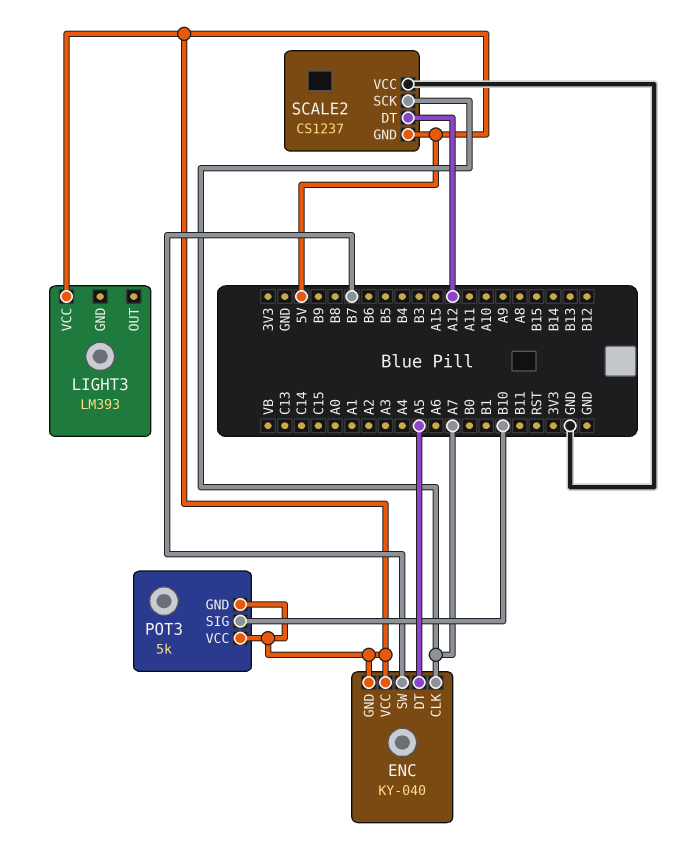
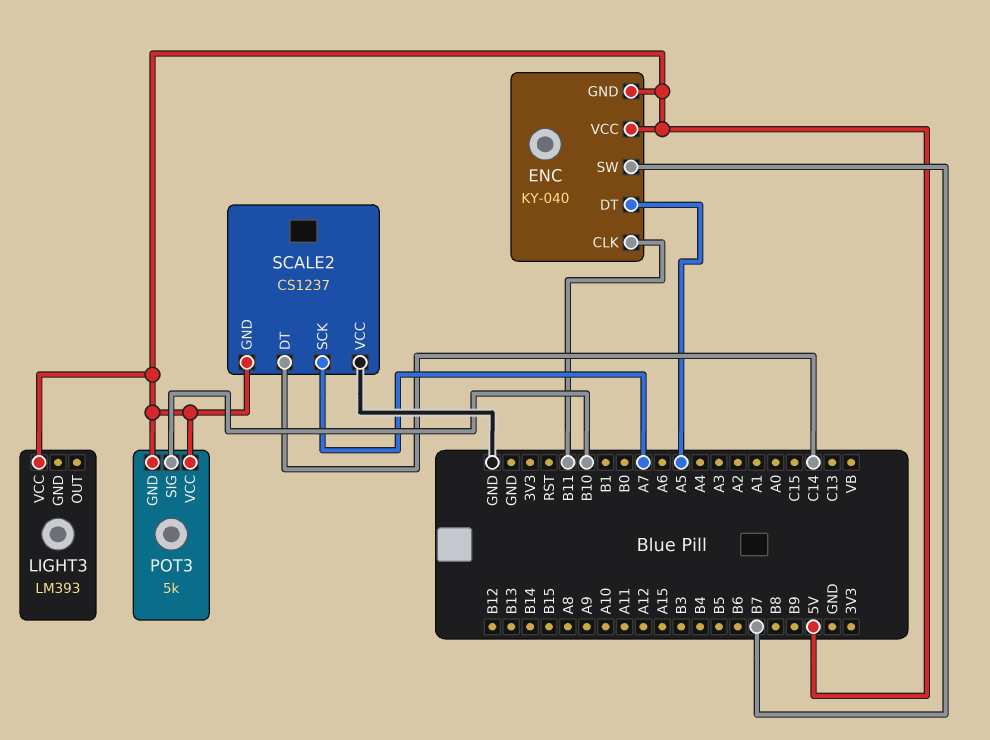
ENC pin CLK: A7 -> B11
SCALE2 pin DT: A12 -> C14

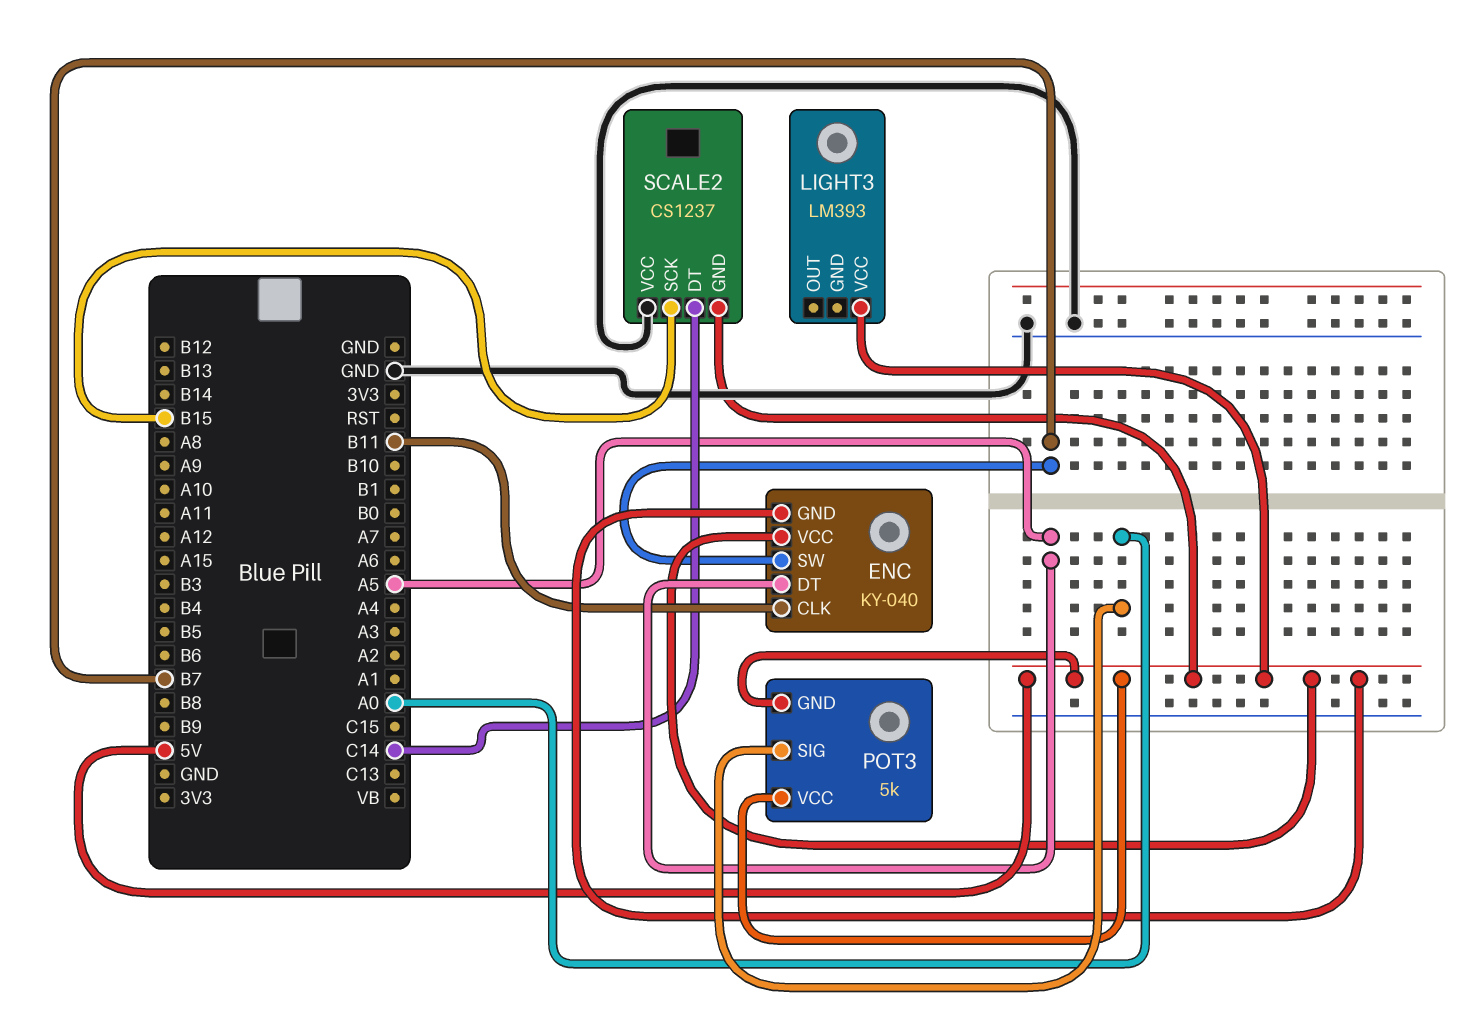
POT3 pin SIG: B10 -> A0
SCALE2 pin SCK: A7 -> B15

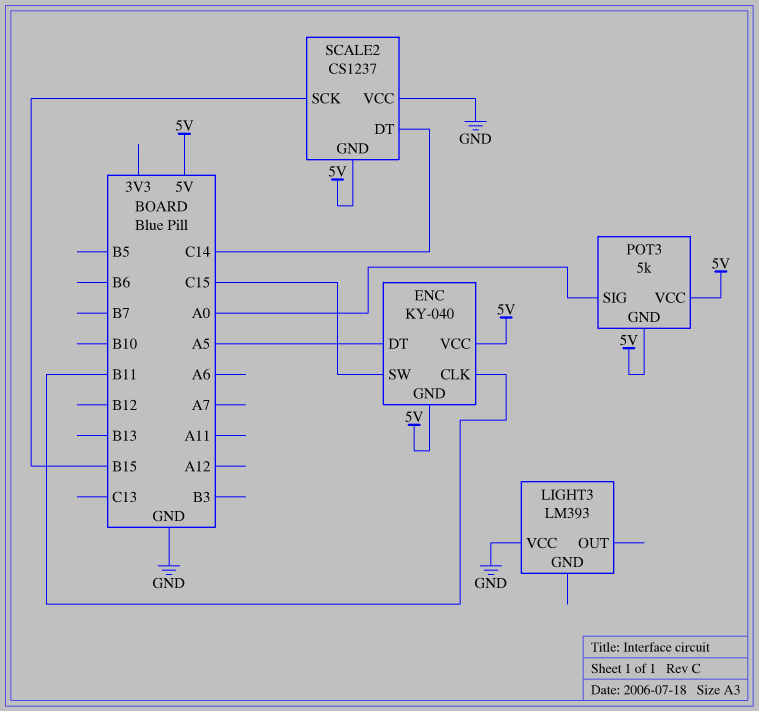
ENC pin SW: B7 -> C15
LIGHT3 pin VCC: 5V -> GND

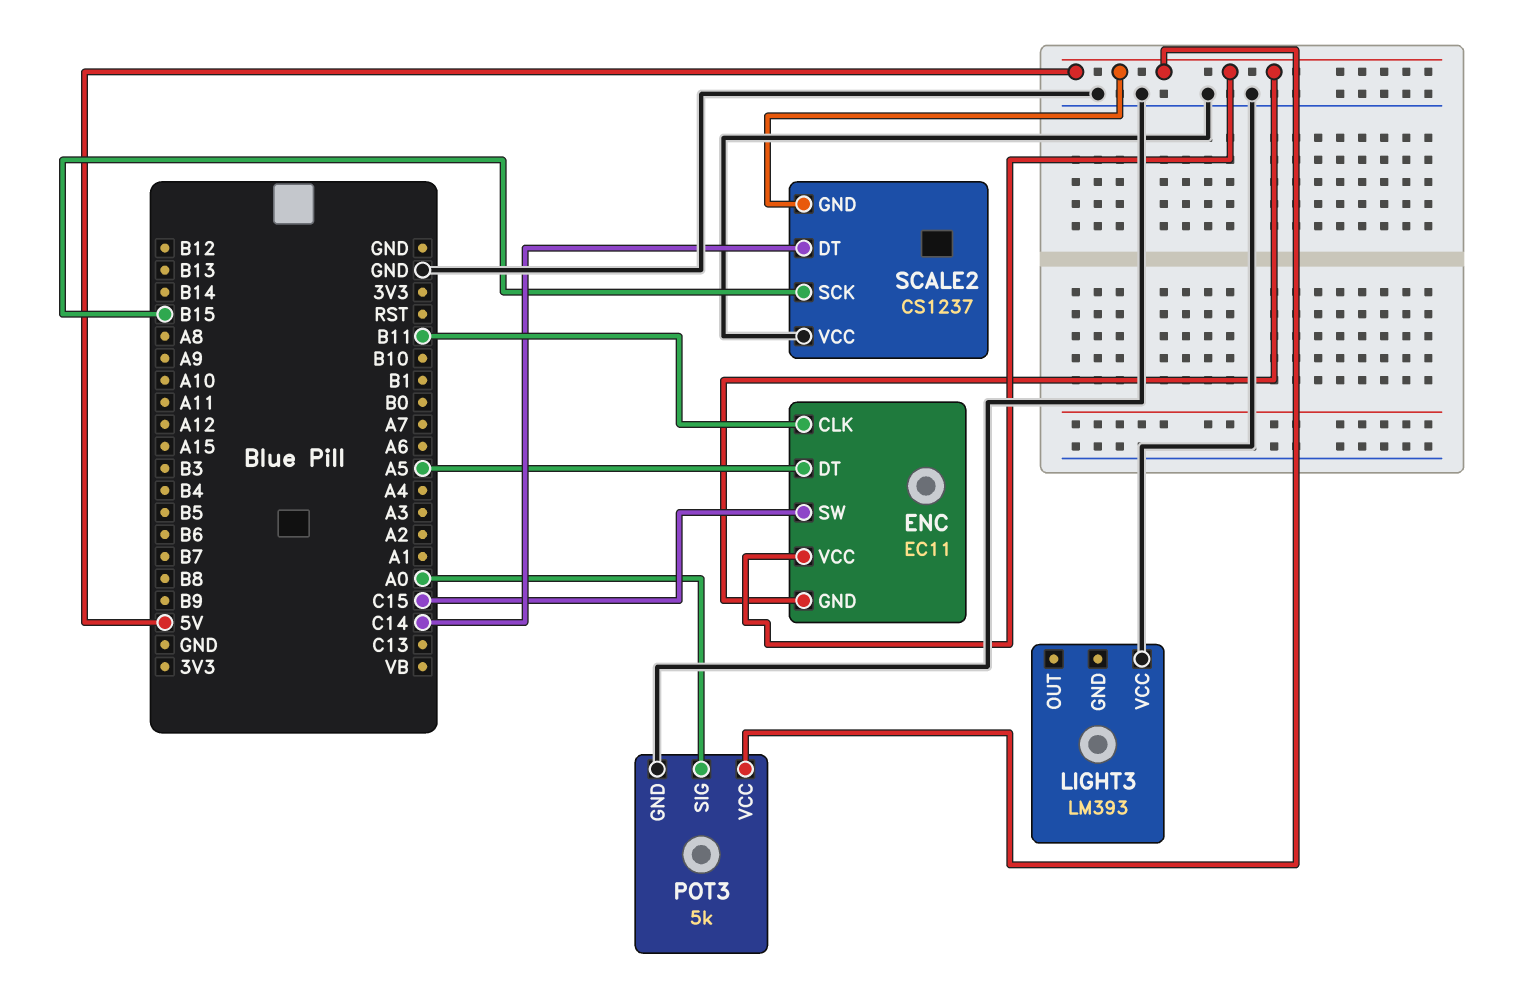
ENC: KY-040 -> EC11
POT3 pin GND: 5V -> GND

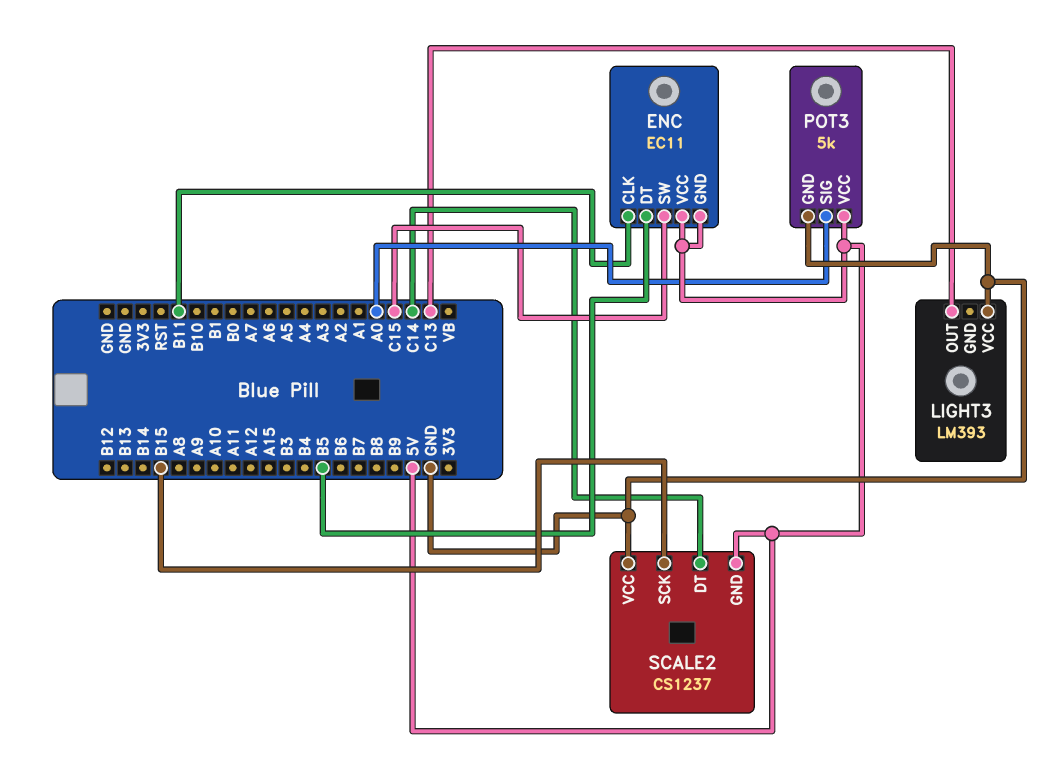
ENC pin DT: A5 -> B5
LIGHT3 pin OUT: none -> C13

